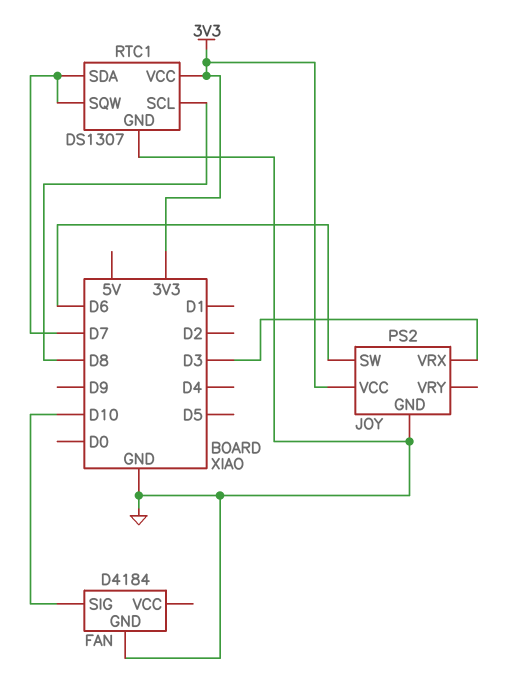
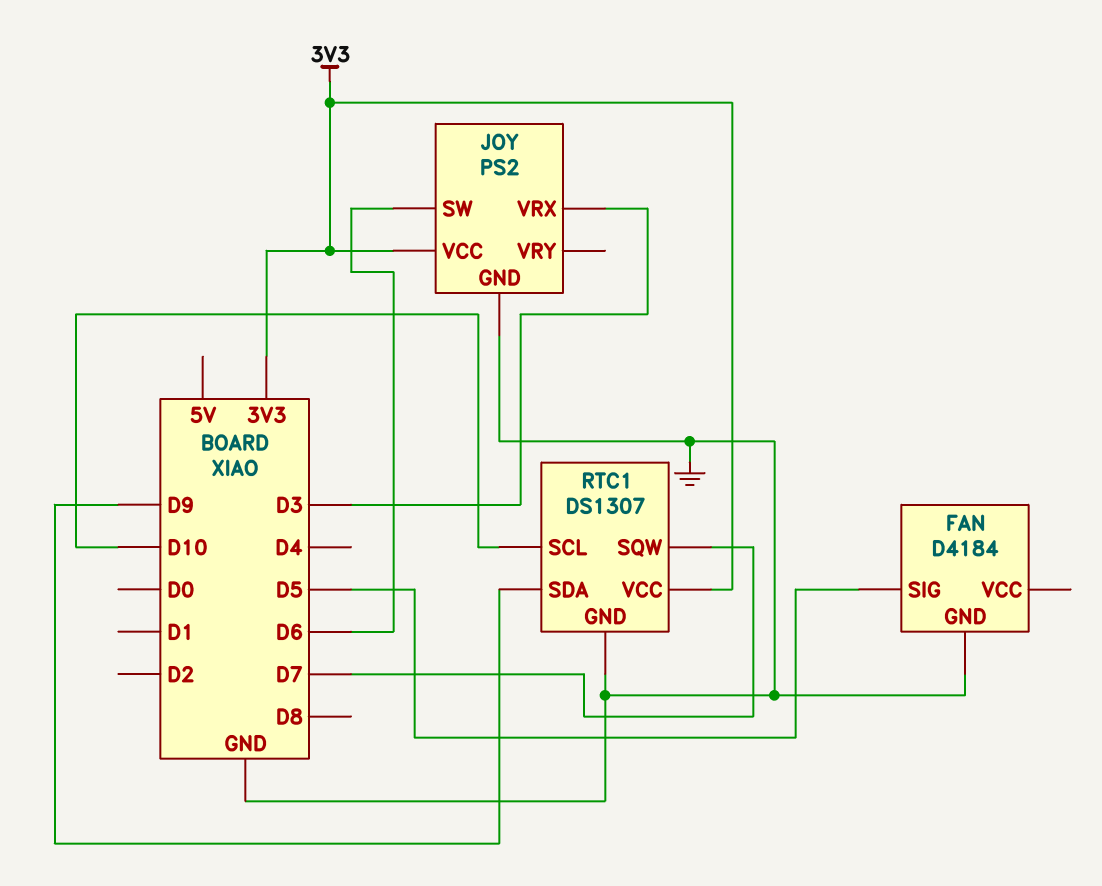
FAN pin SIG: D10 -> D5
RTC1 pin SCL: D8 -> D10
RTC1 pin SDA: D7 -> D9

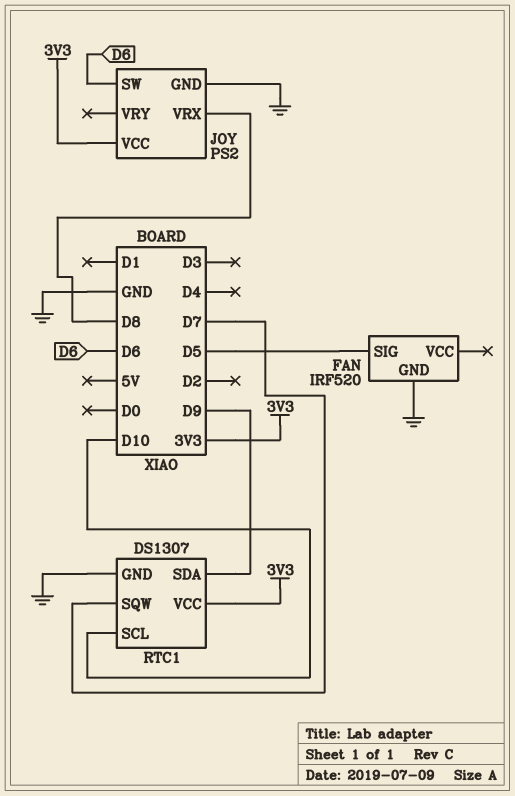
FAN: D4184 -> IRF520
JOY pin VRX: D3 -> D8

